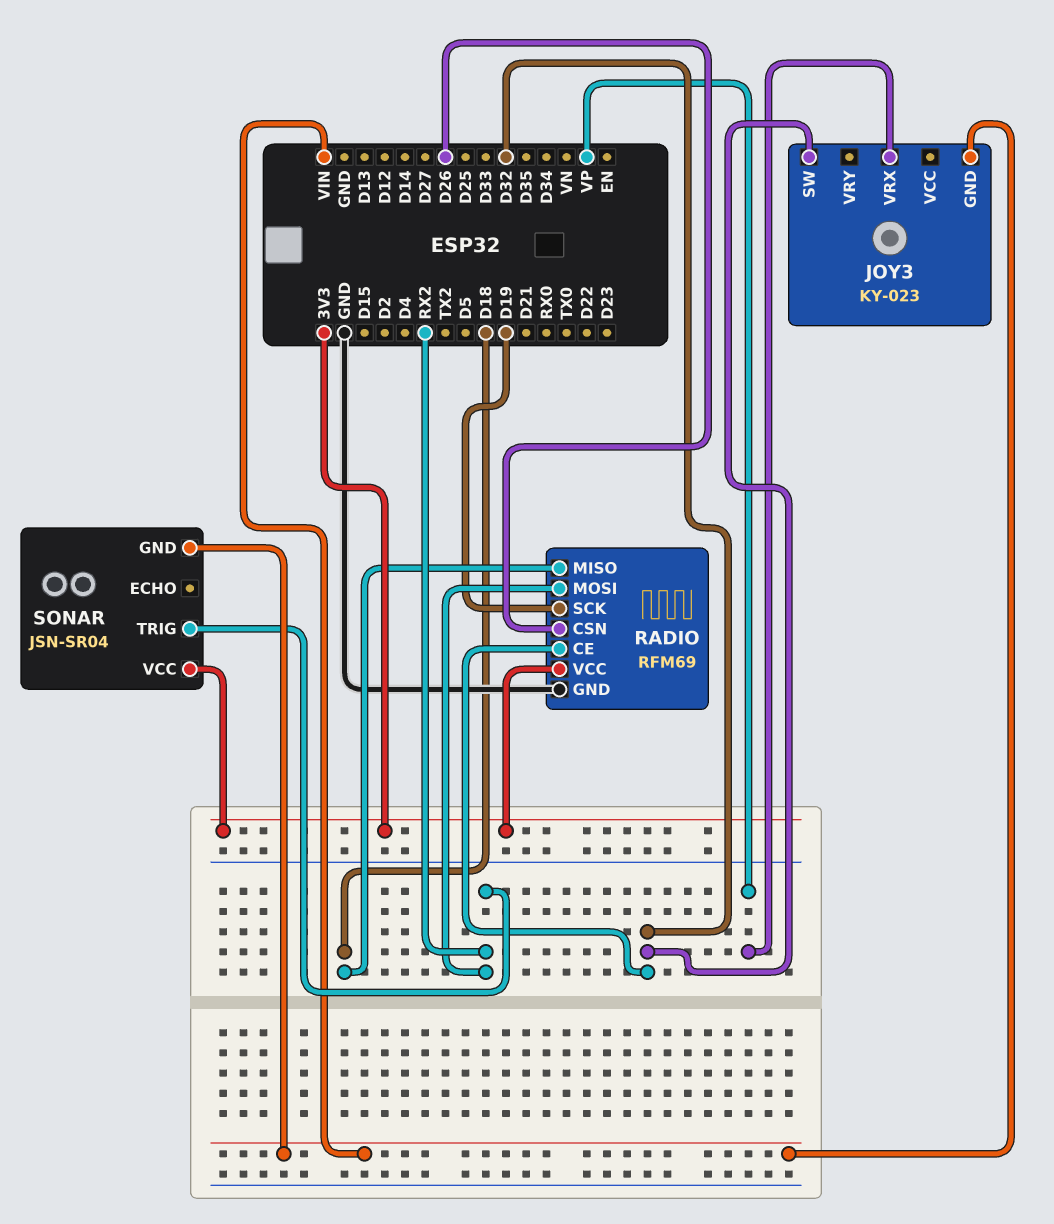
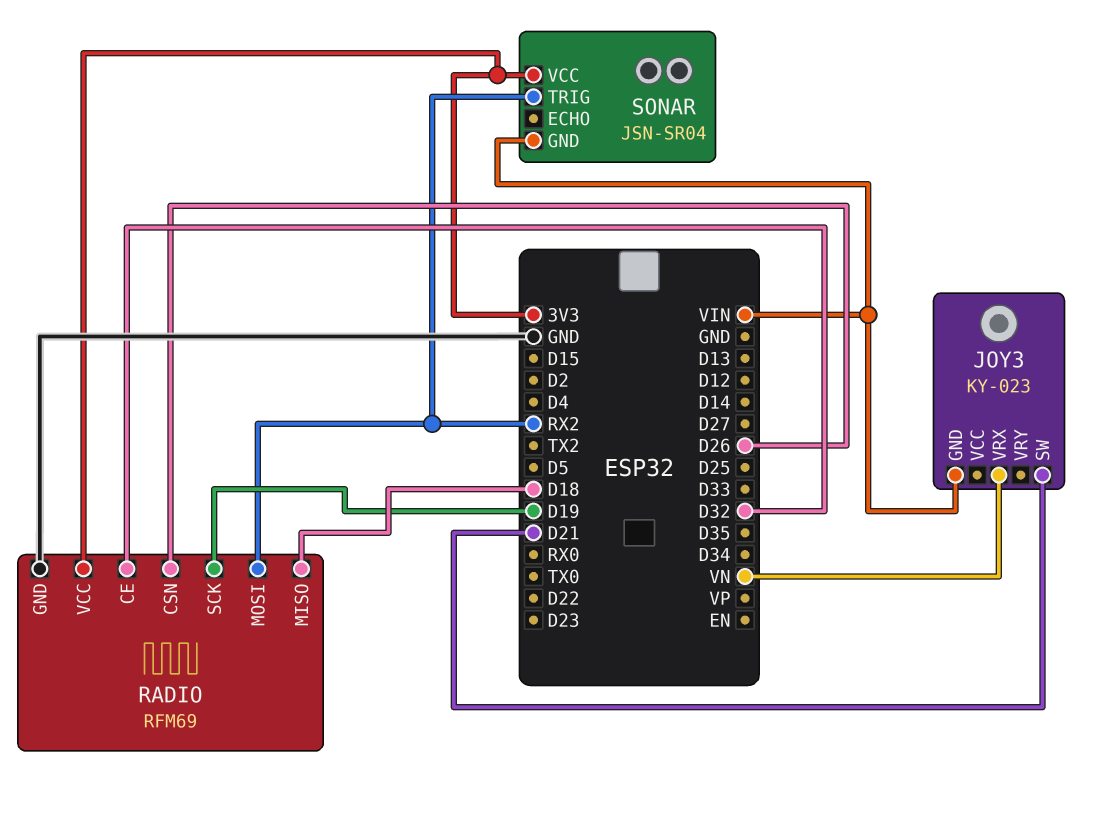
JOY3 pin SW: D32 -> D21
JOY3 pin VRX: VP -> VN

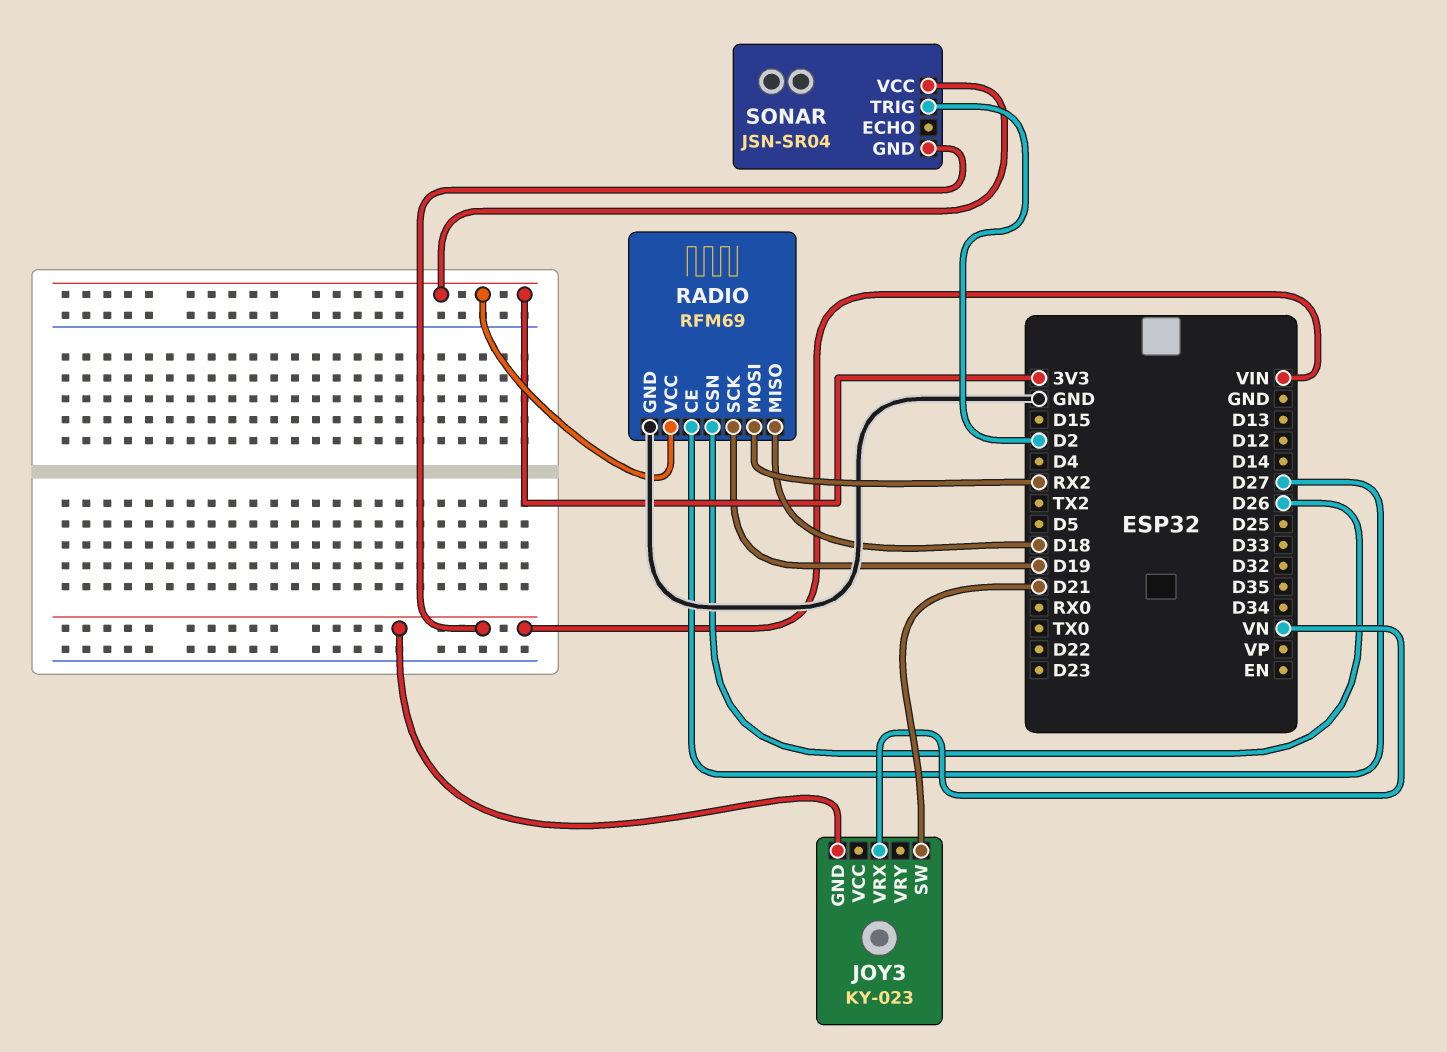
RADIO pin CE: D32 -> D27
SONAR pin TRIG: RX2 -> D2

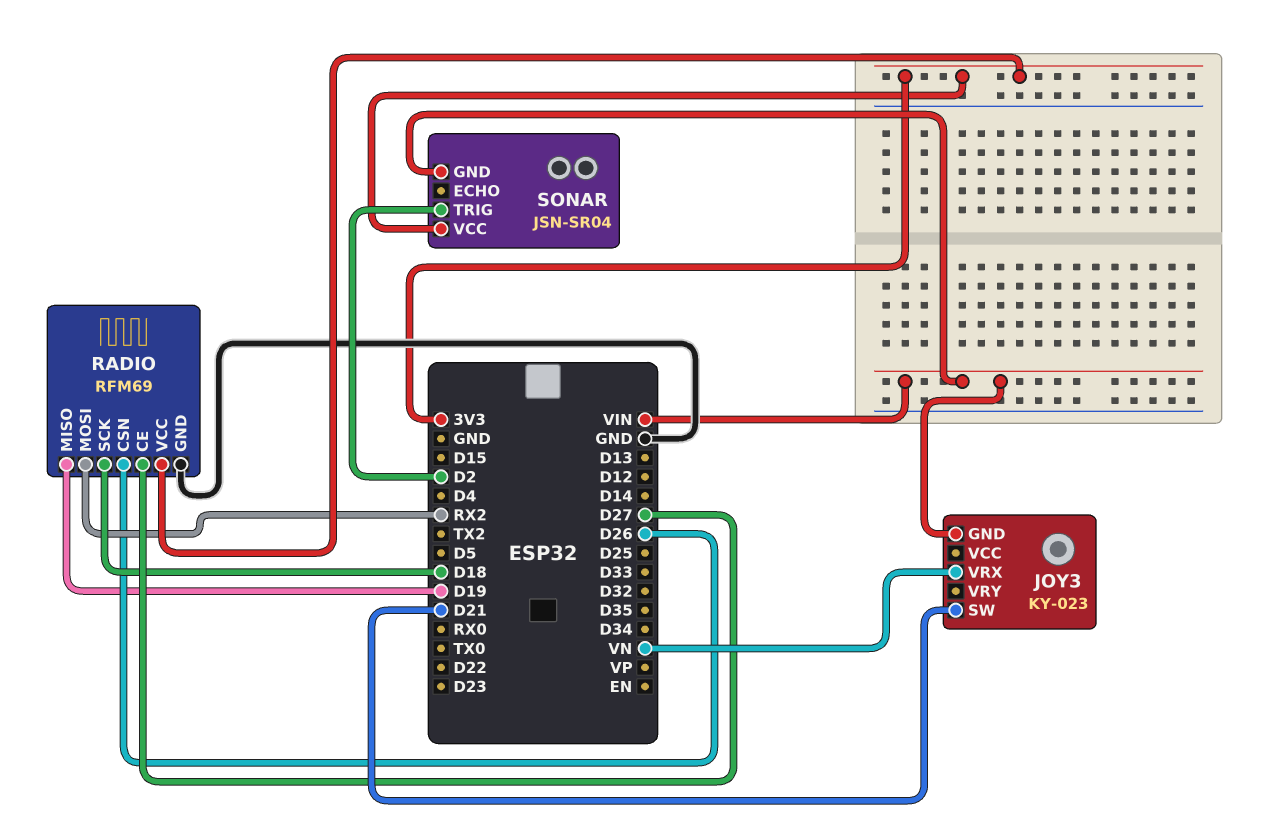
RADIO pin MISO: D18 -> D19
RADIO pin SCK: D19 -> D18

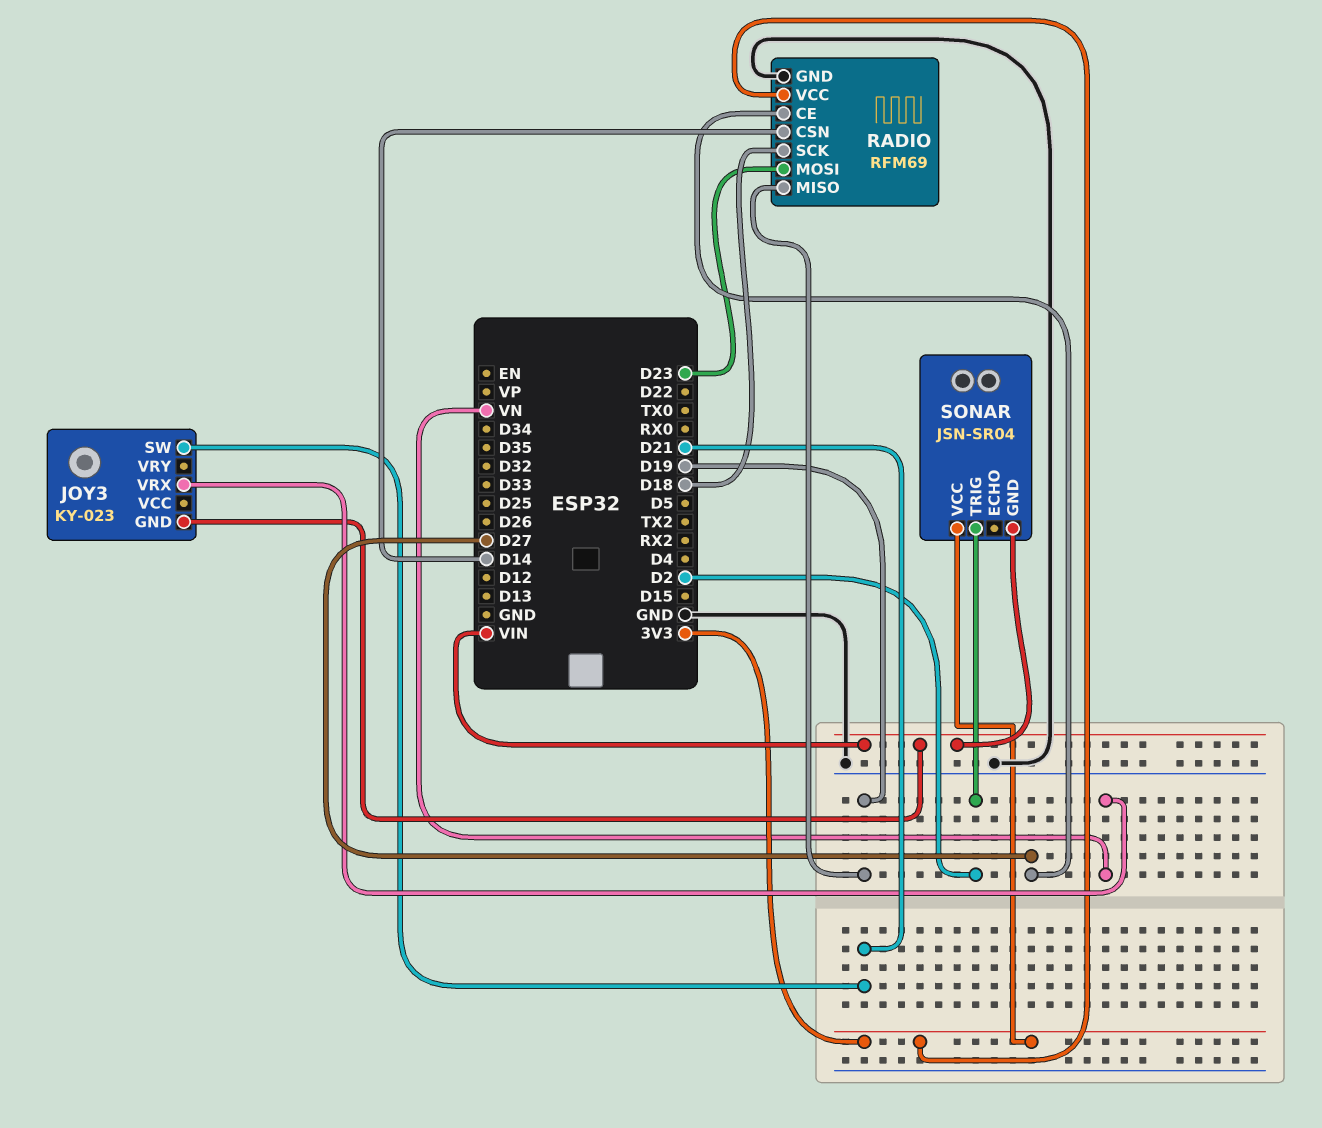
RADIO pin CSN: D26 -> D14
RADIO pin MOSI: RX2 -> D23

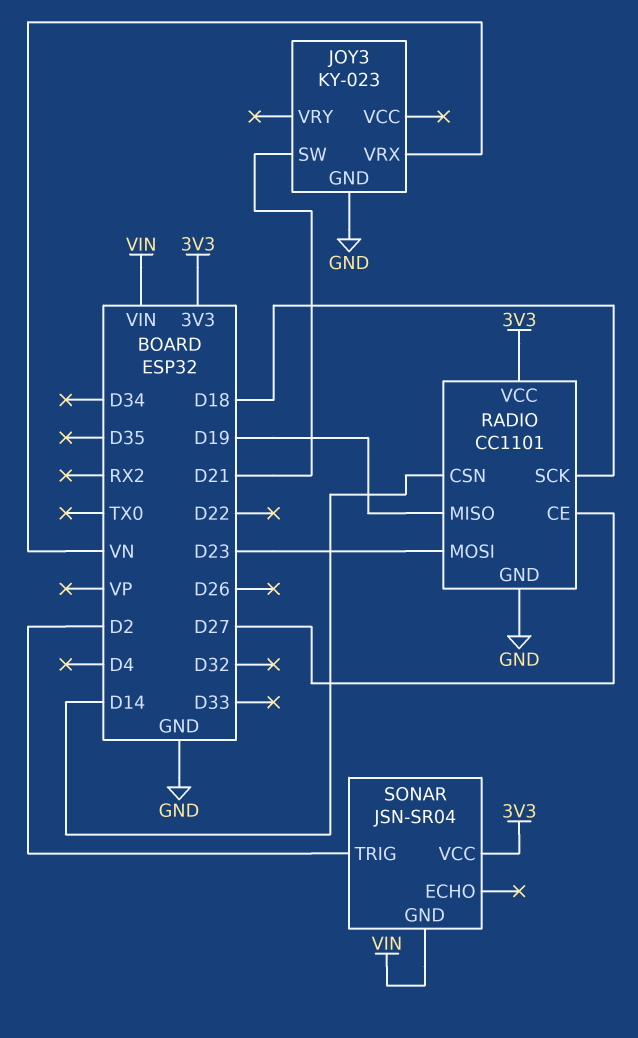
JOY3 pin GND: VIN -> GND
RADIO: RFM69 -> CC1101

